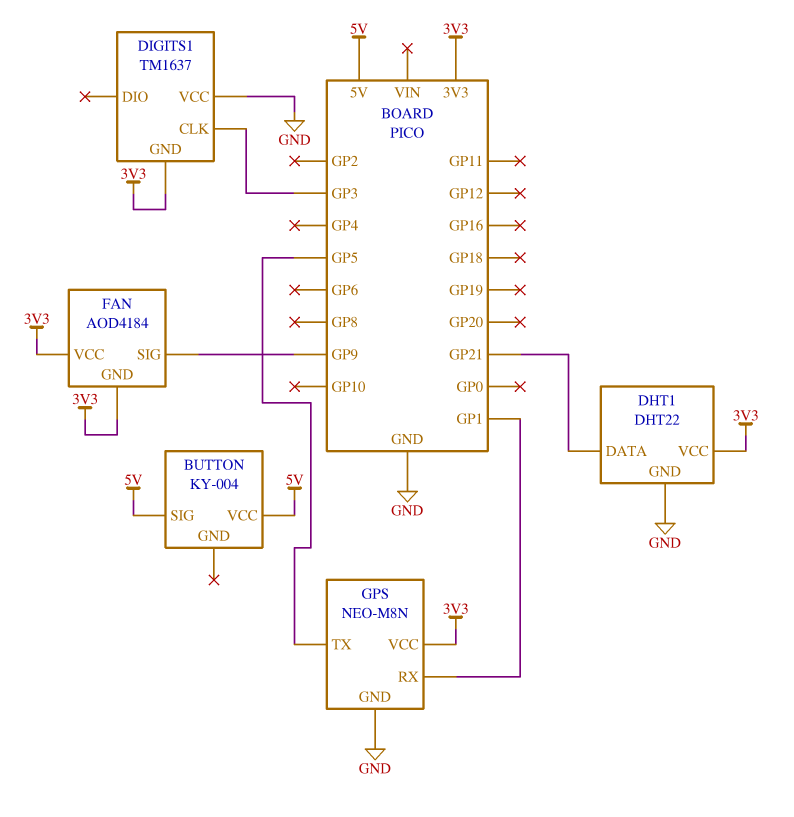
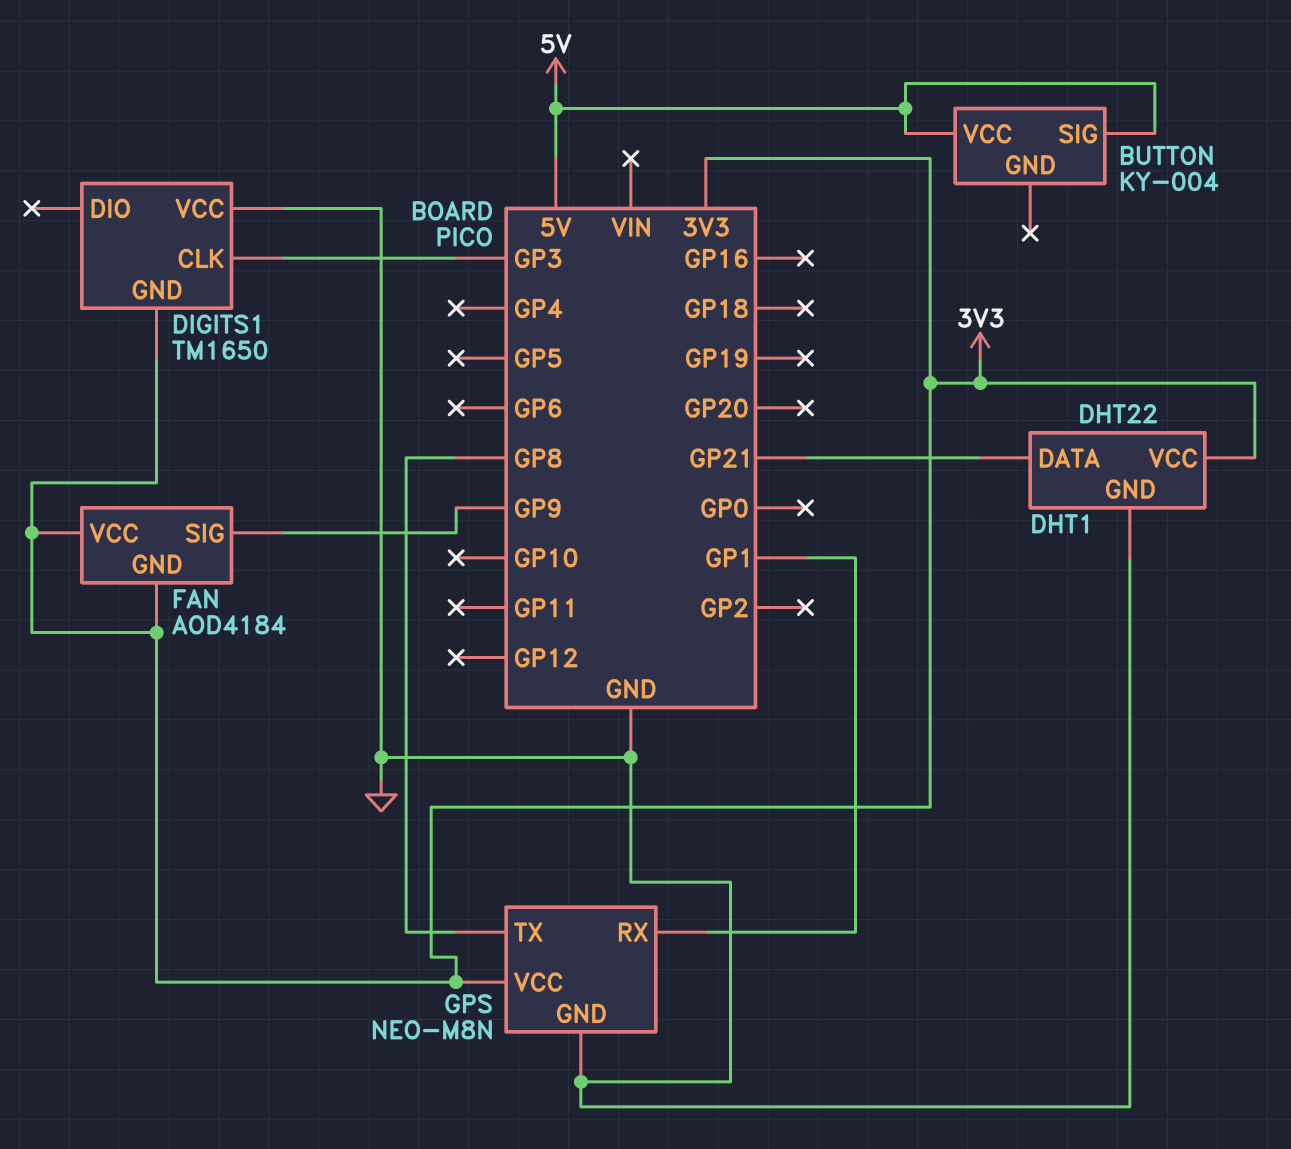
DIGITS1: TM1637 -> TM1650
GPS pin TX: GP5 -> GP8

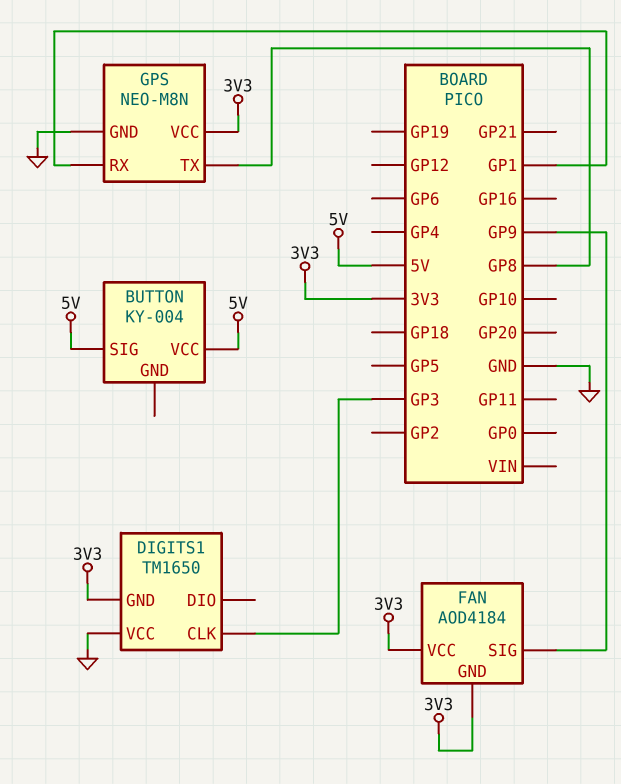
DHT1: DHT22 -> none
DHT1 pin DATA: GP21 -> none
DHT1 pin GND: GND -> none
DHT1 pin VCC: 3V3 -> none

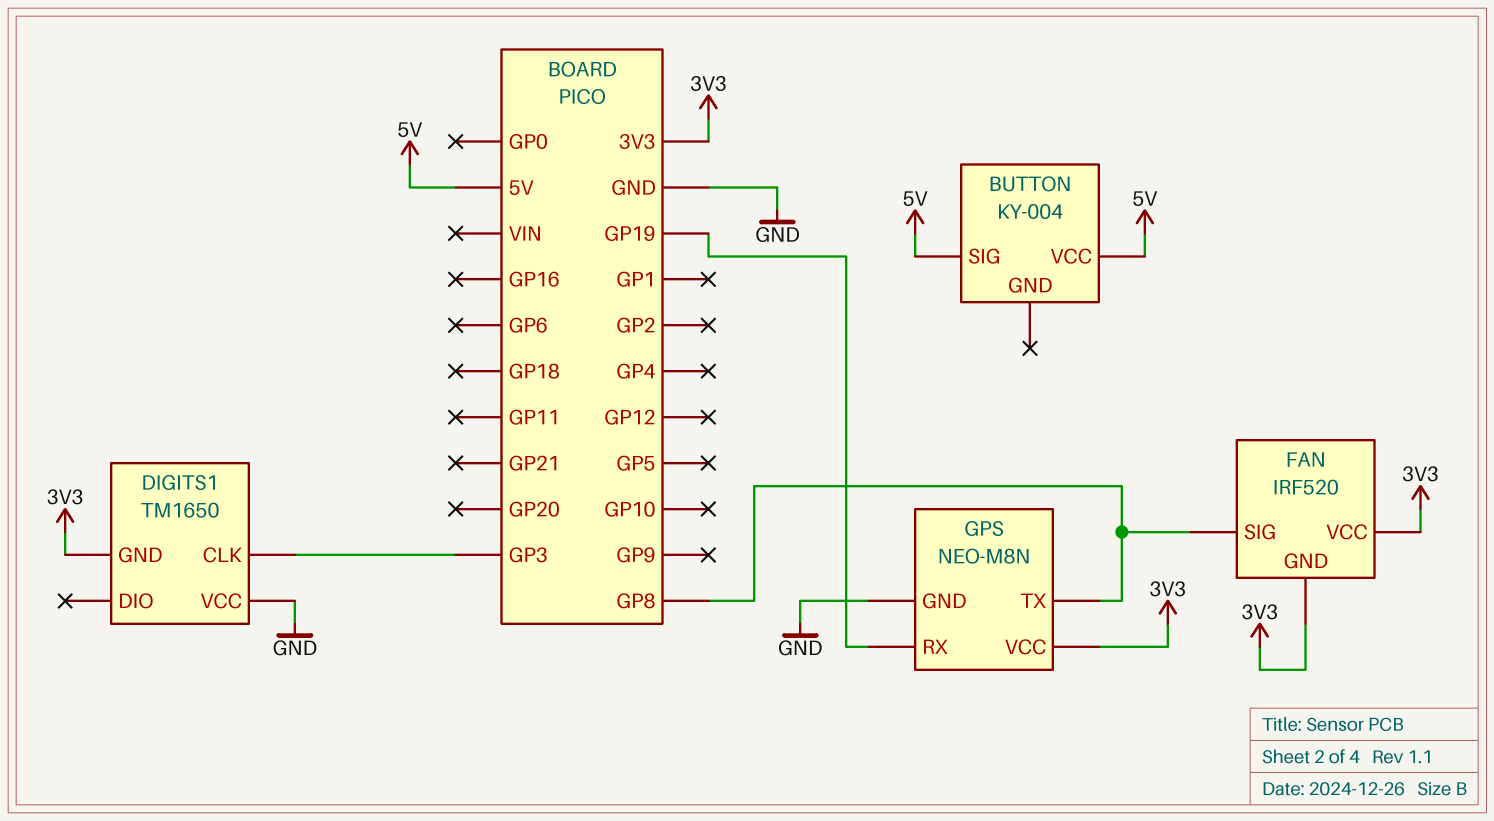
FAN: AOD4184 -> IRF520
FAN pin SIG: GP9 -> GP8
GPS pin RX: GP1 -> GP19

